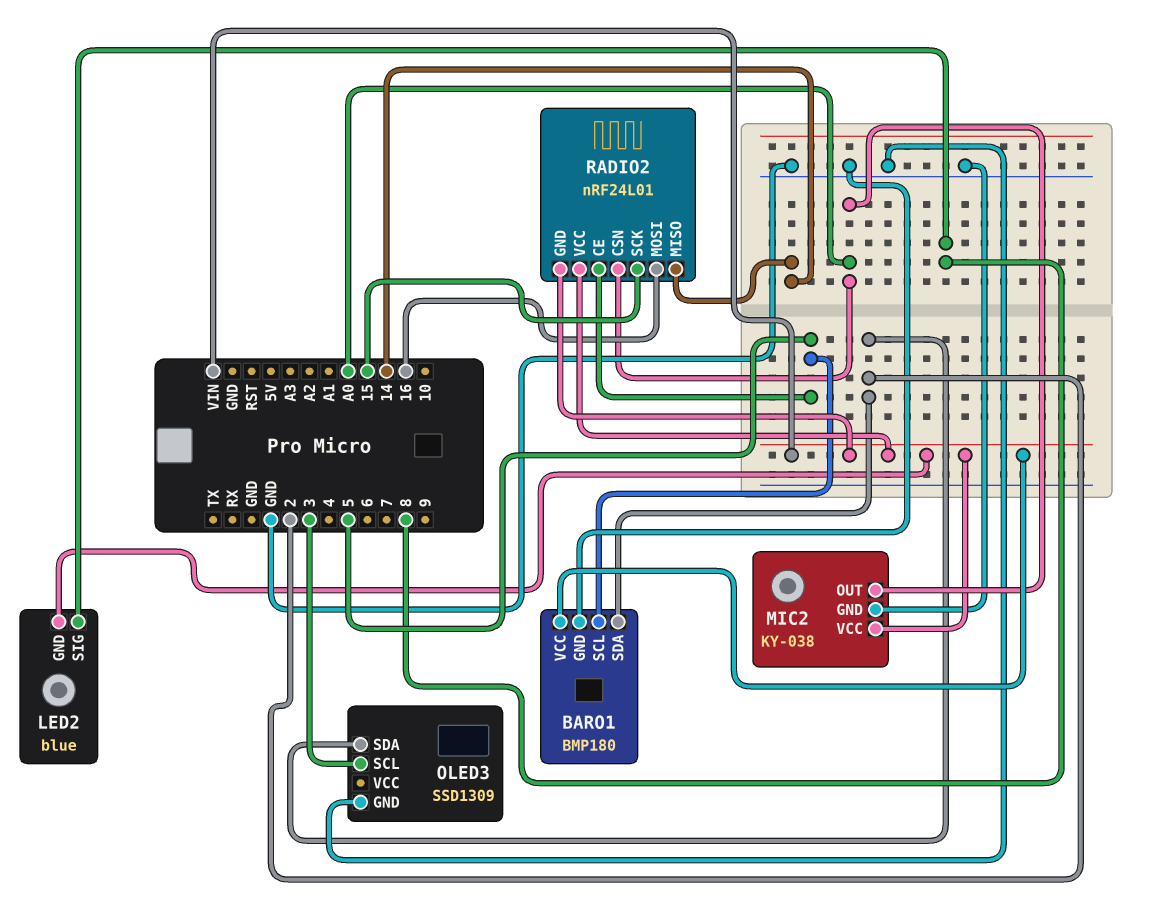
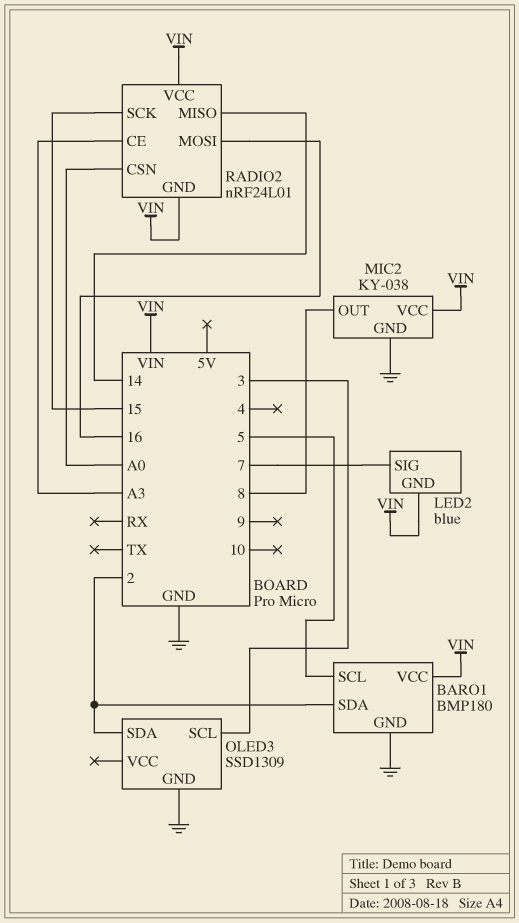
LED2 pin SIG: 8 -> 7
MIC2 pin OUT: A0 -> 8
RADIO2 pin CE: 5 -> A3

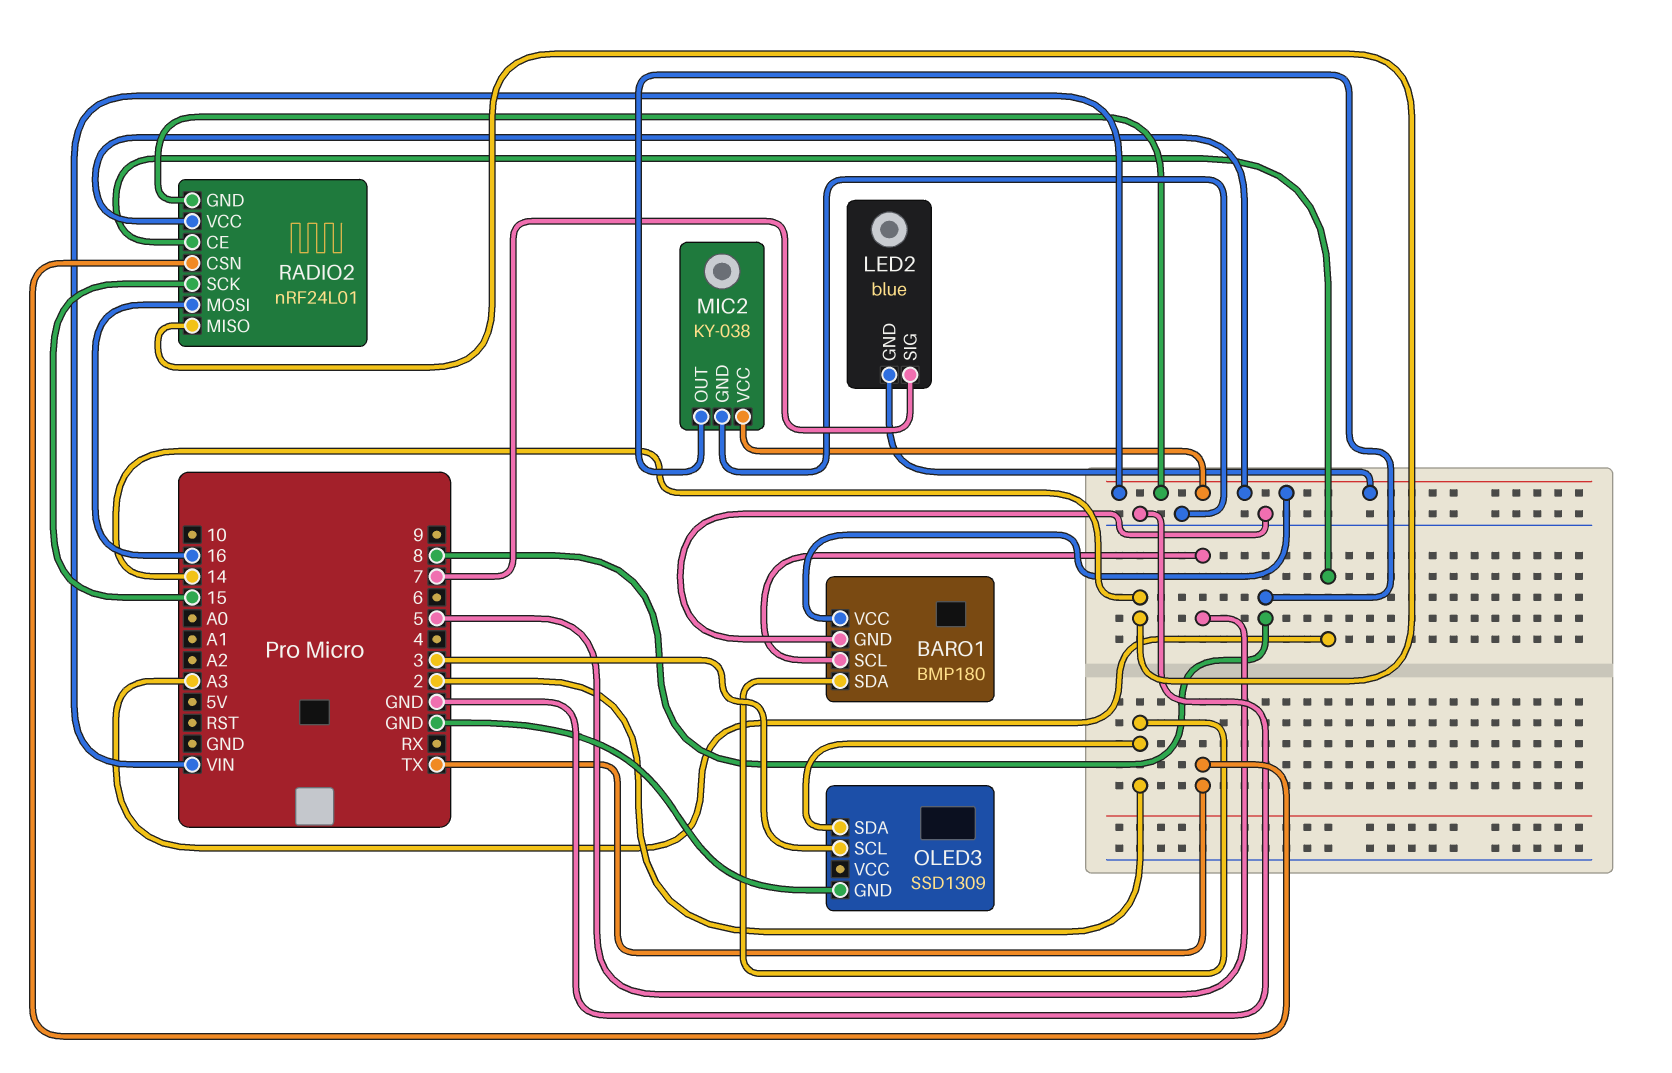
RADIO2 pin CSN: A0 -> TX

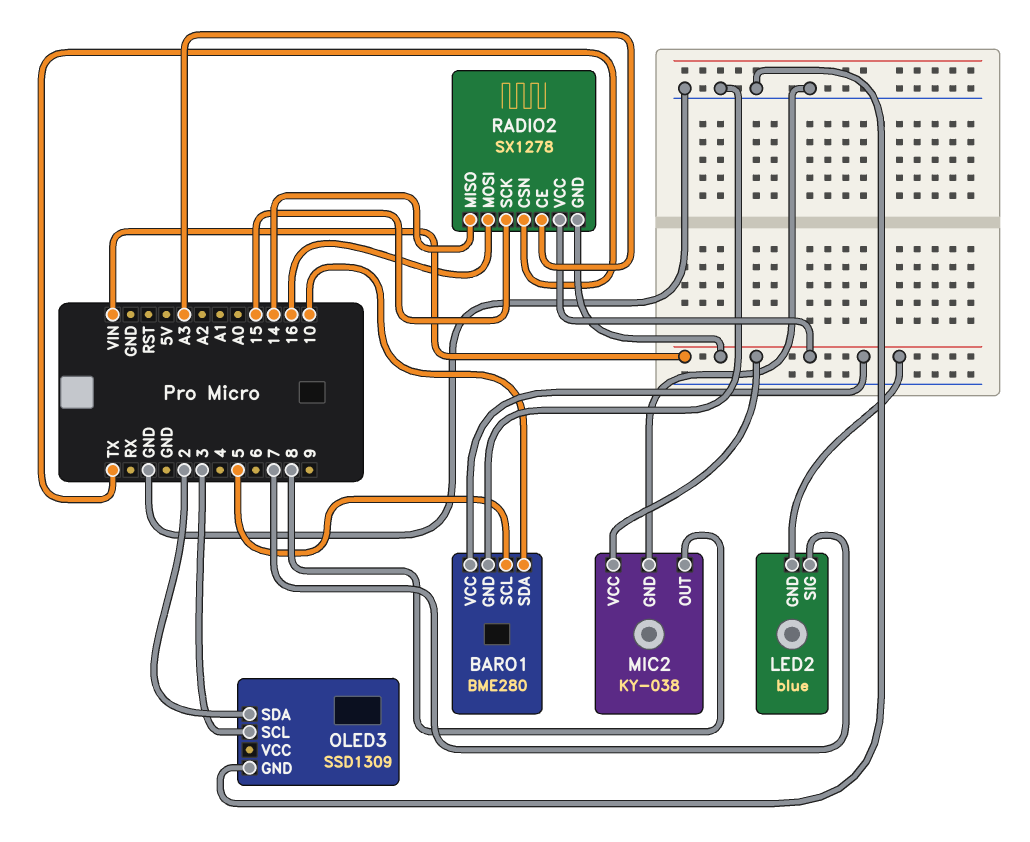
BARO1: BMP180 -> BME280
BARO1 pin SDA: 2 -> 10
RADIO2: nRF24L01 -> SX1278

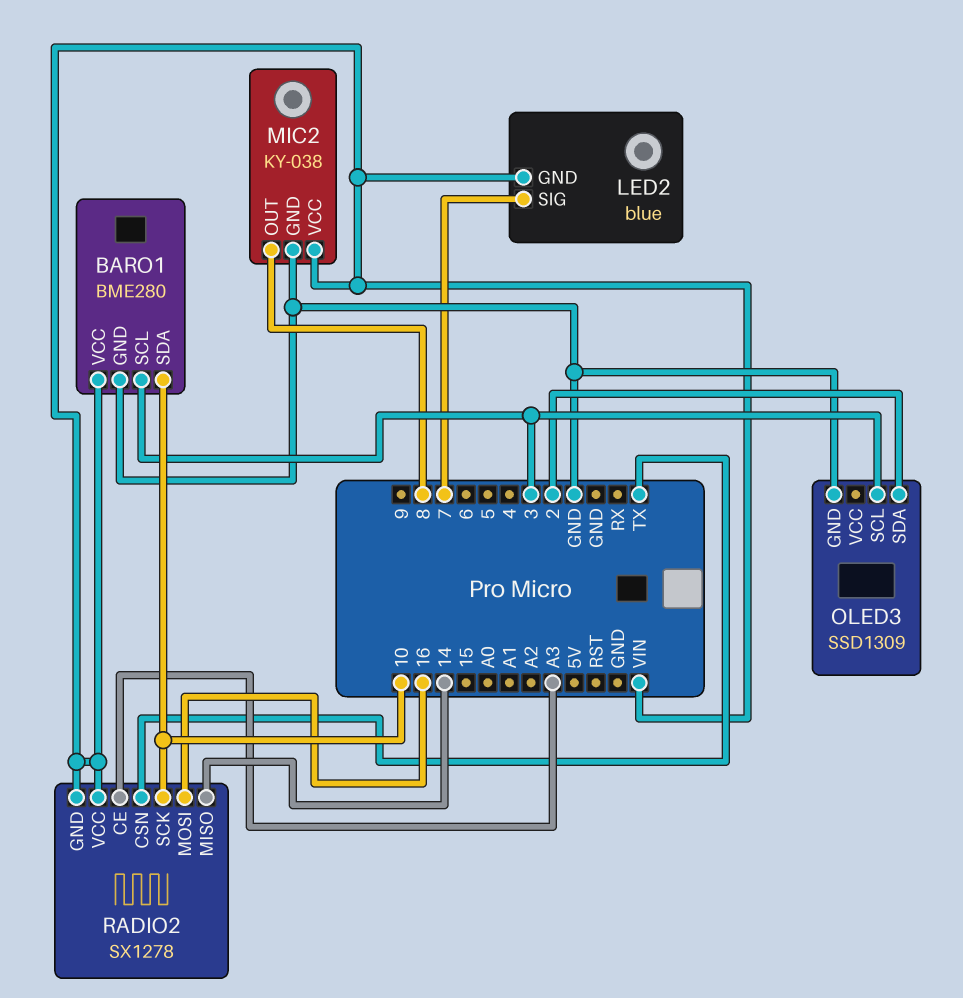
BARO1 pin SCL: 5 -> 3
RADIO2 pin SCK: 15 -> 10

